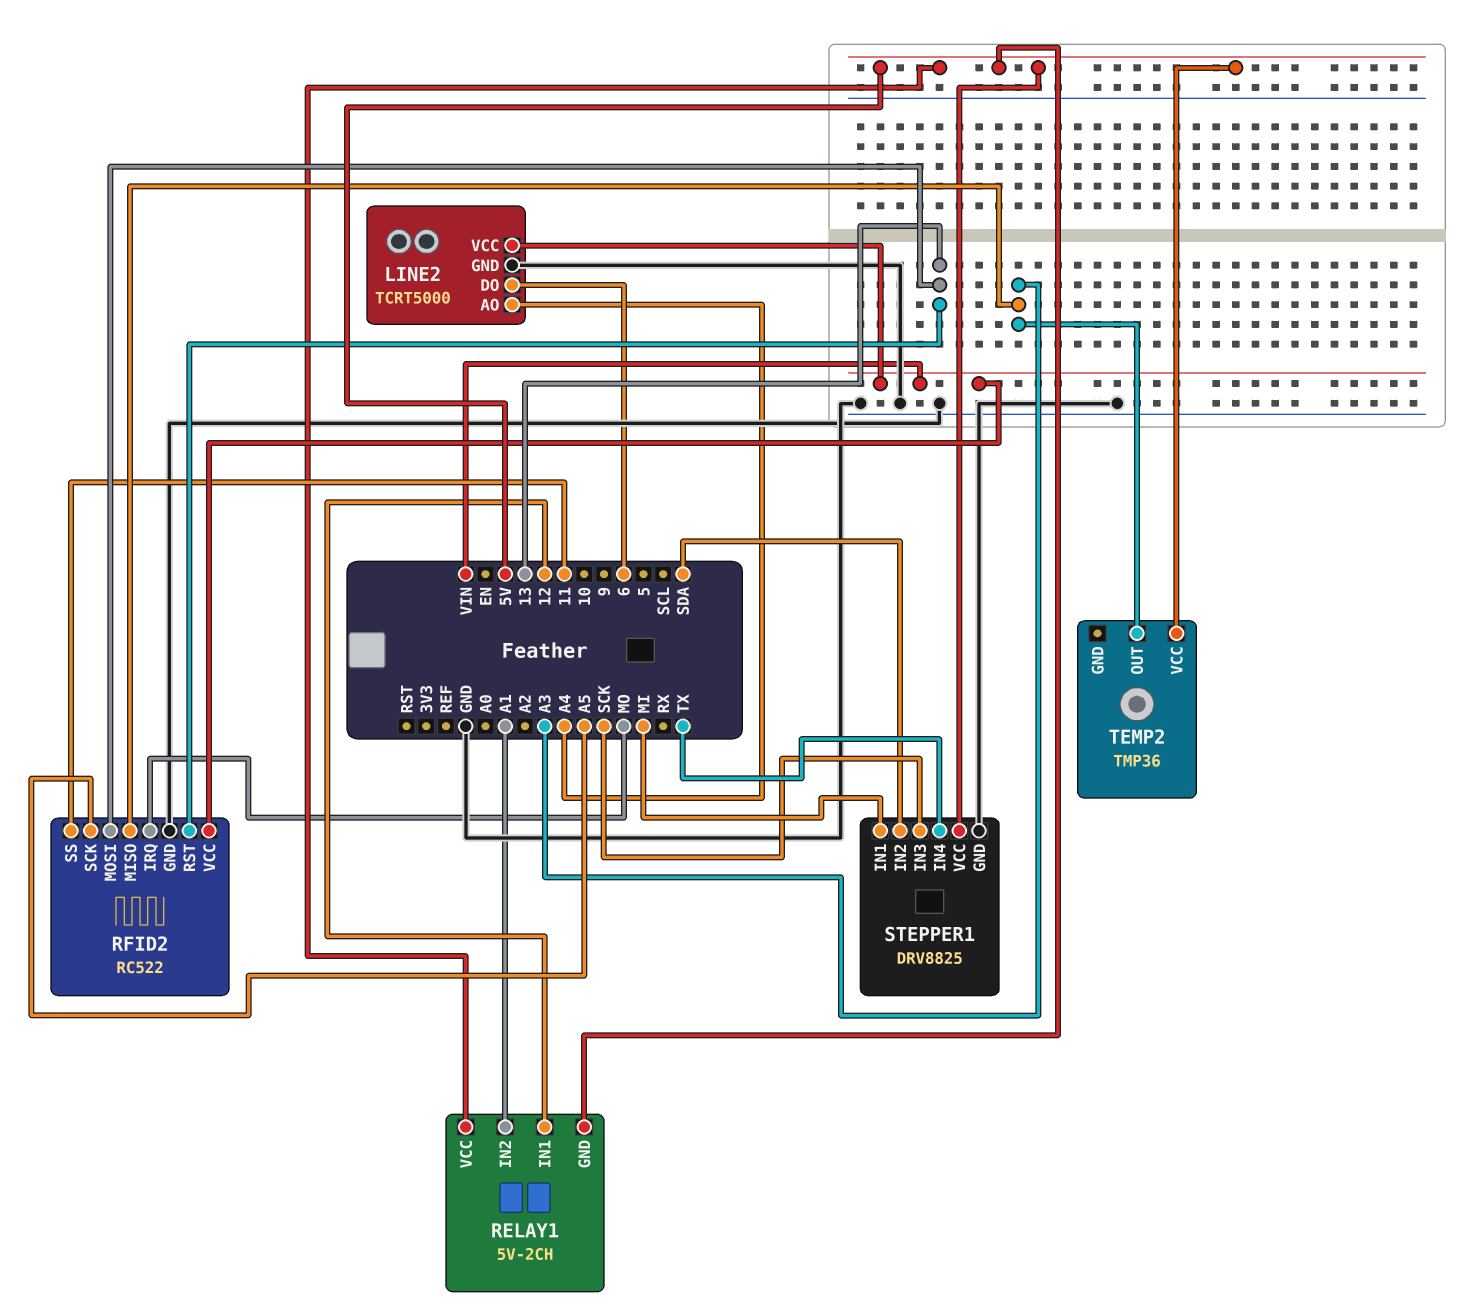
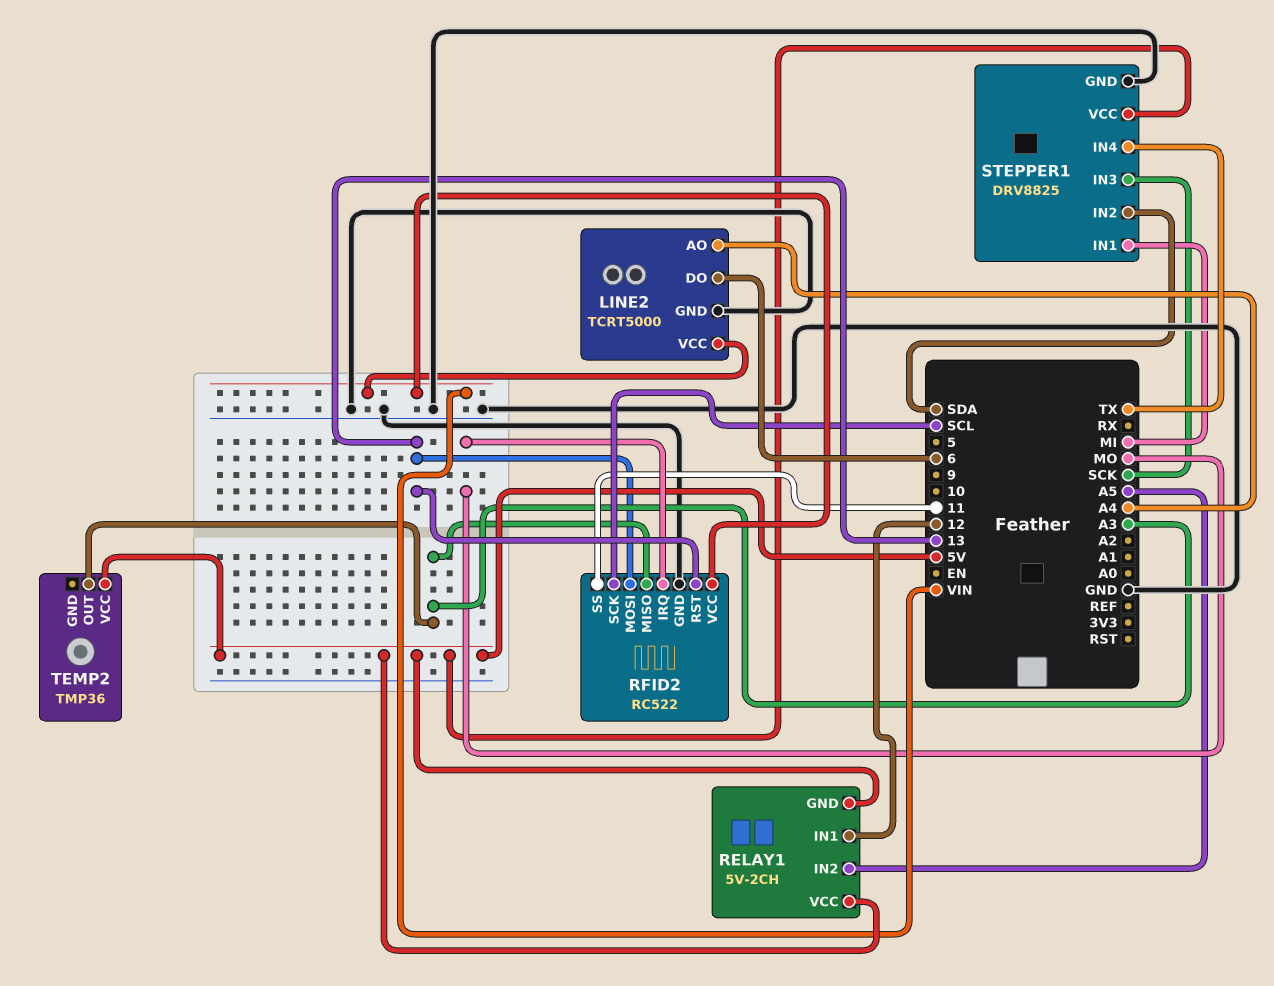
RELAY1 pin IN2: A1 -> A5
RFID2 pin SCK: A5 -> SCL

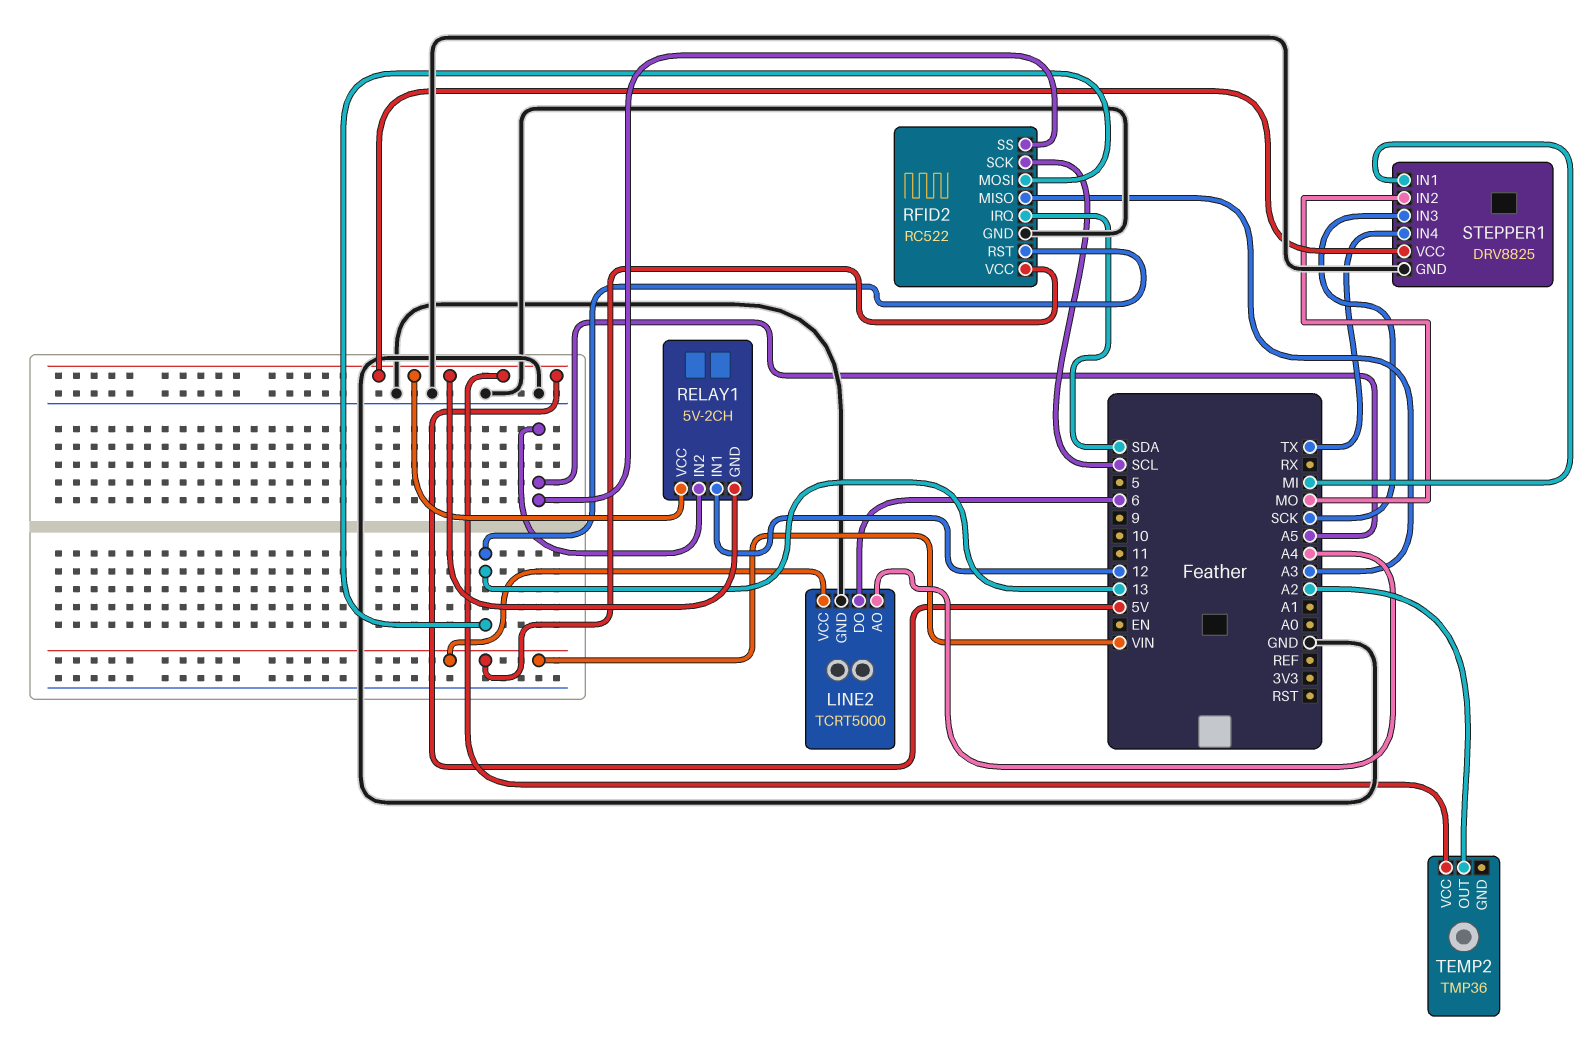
RFID2 pin IRQ: MO -> SDA
RFID2 pin SS: 11 -> A5
STEPPER1 pin IN2: SDA -> MO
TEMP2 pin OUT: A3 -> A2

